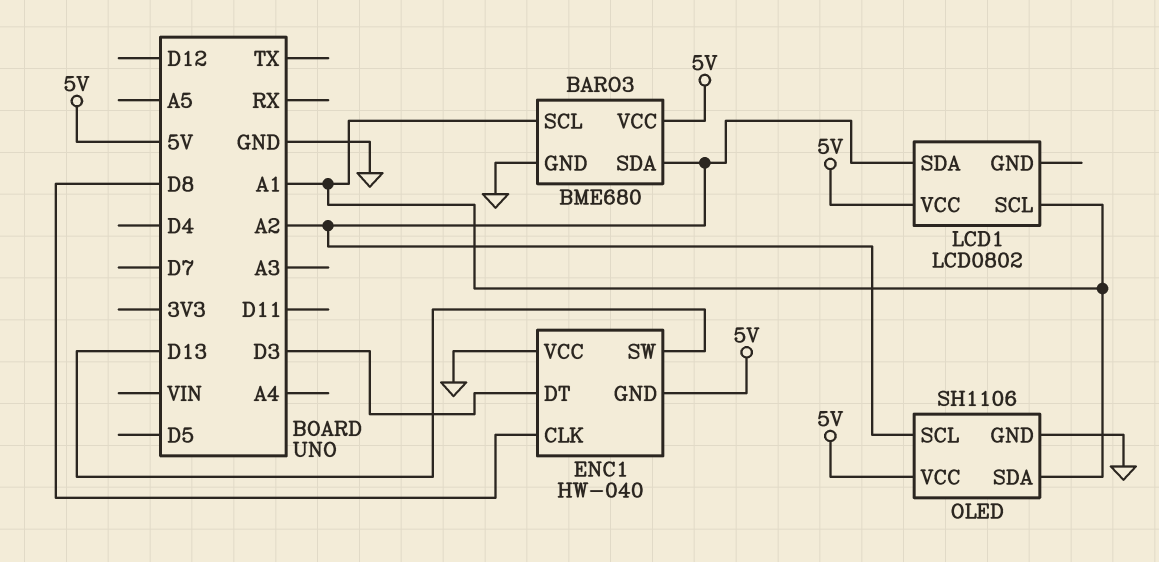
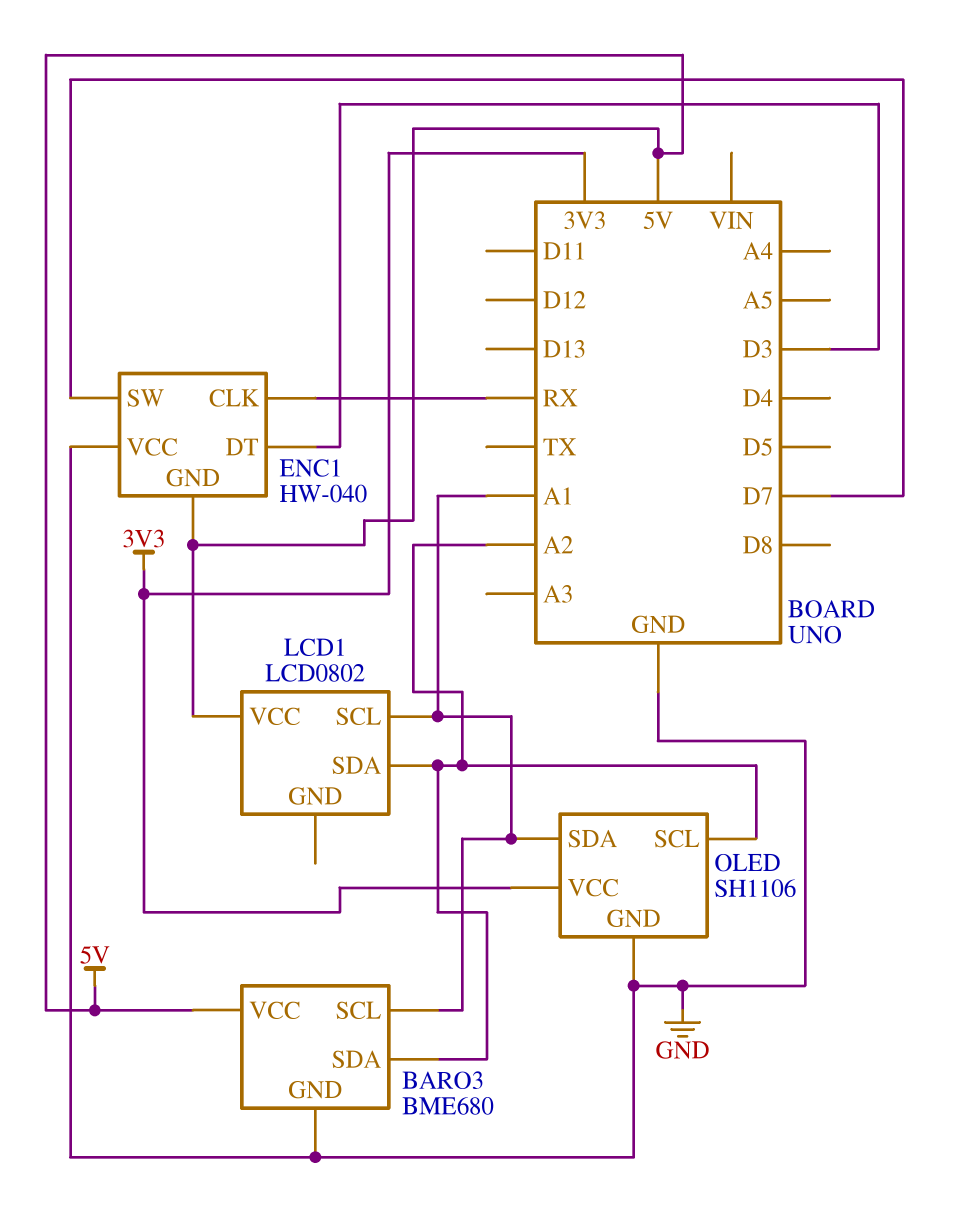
ENC1 pin CLK: D8 -> RX
ENC1 pin SW: D13 -> D7
OLED pin VCC: 5V -> 3V3

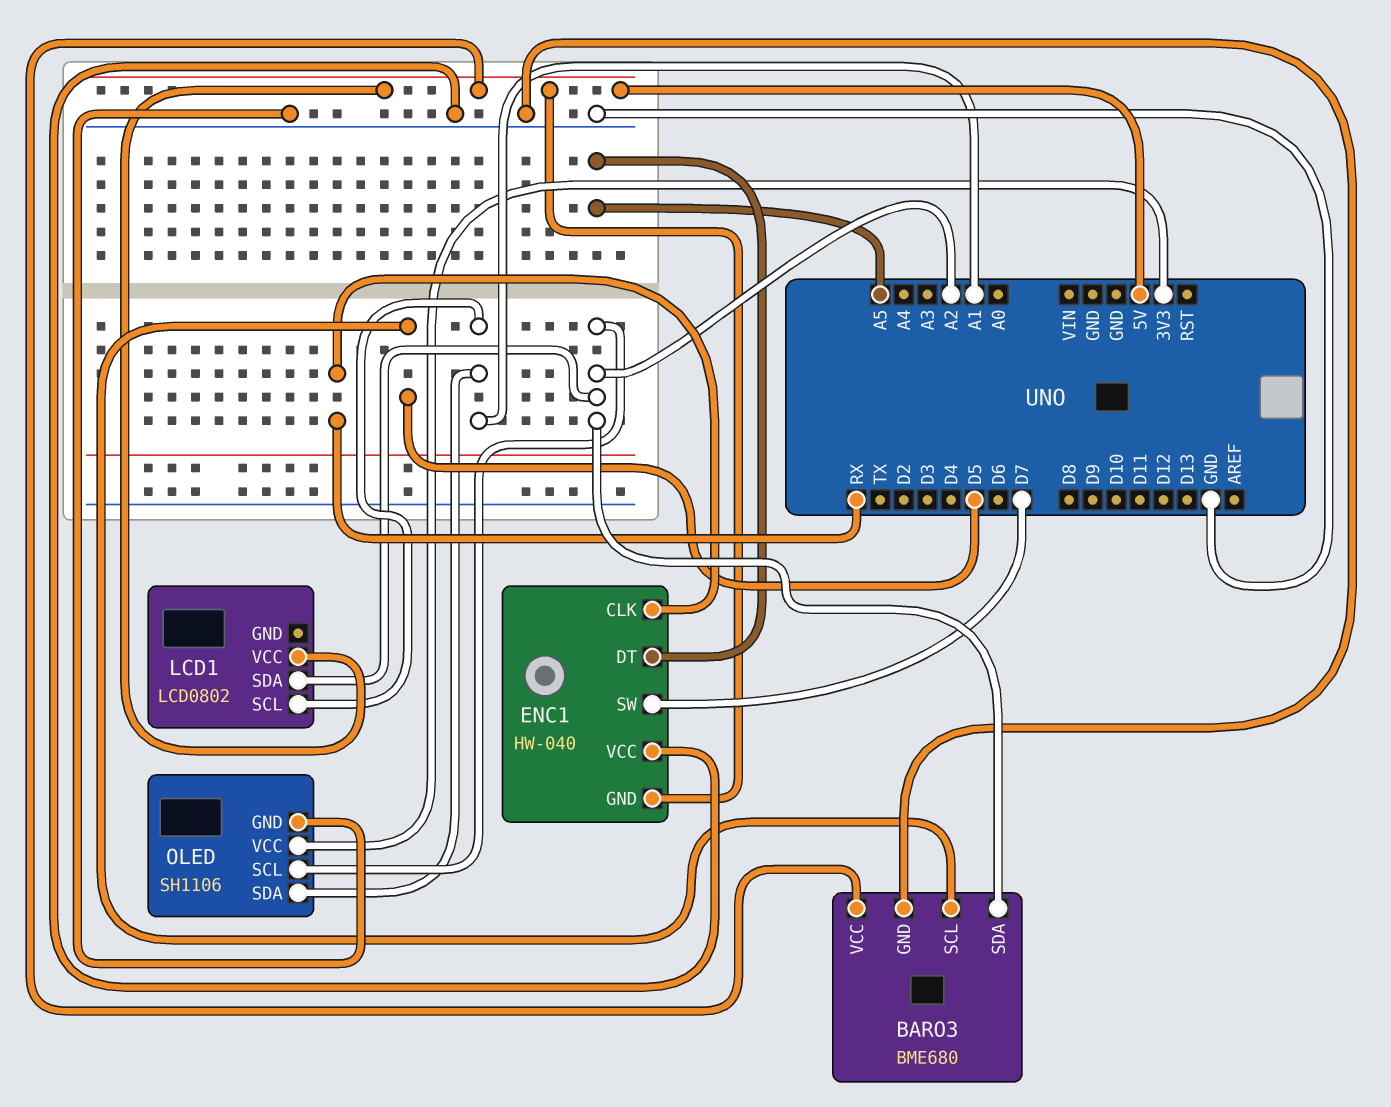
BARO3 pin SCL: A1 -> D5
ENC1 pin DT: D3 -> A5

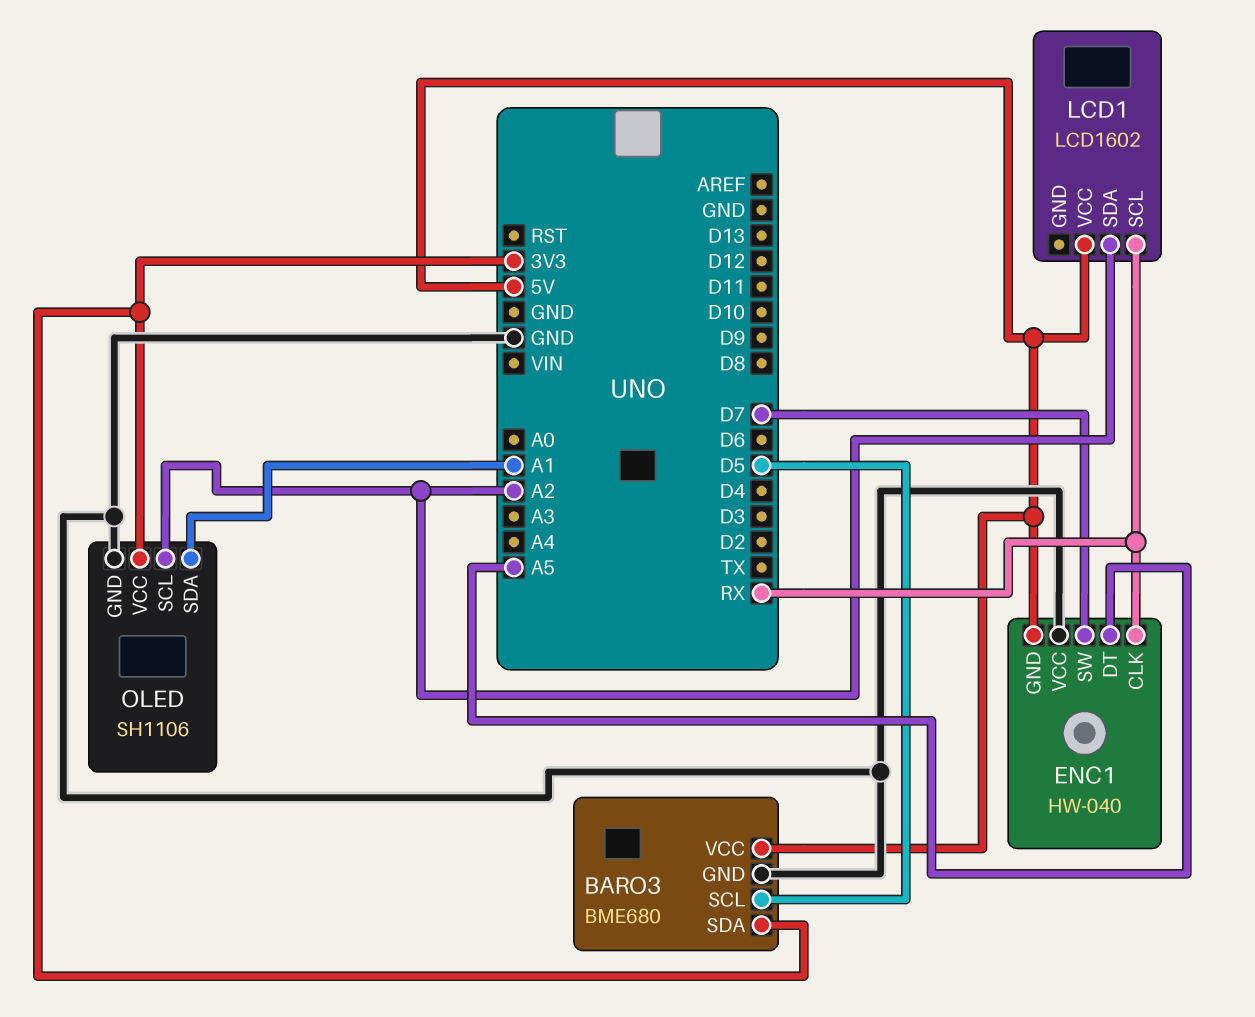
BARO3 pin SDA: A2 -> 3V3
LCD1: LCD0802 -> LCD1602
LCD1 pin SCL: A1 -> RX

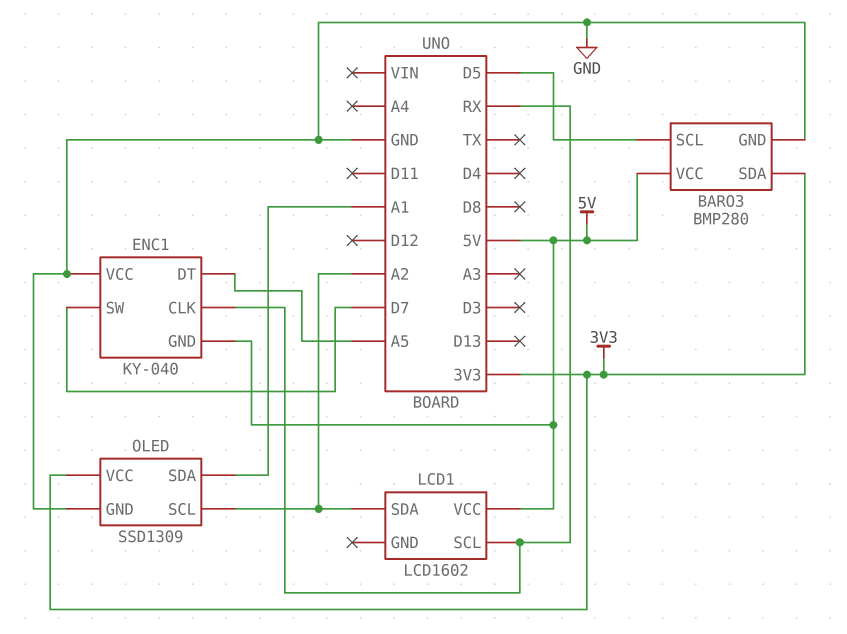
BARO3: BME680 -> BMP280
ENC1: HW-040 -> KY-040
OLED: SH1106 -> SSD1309

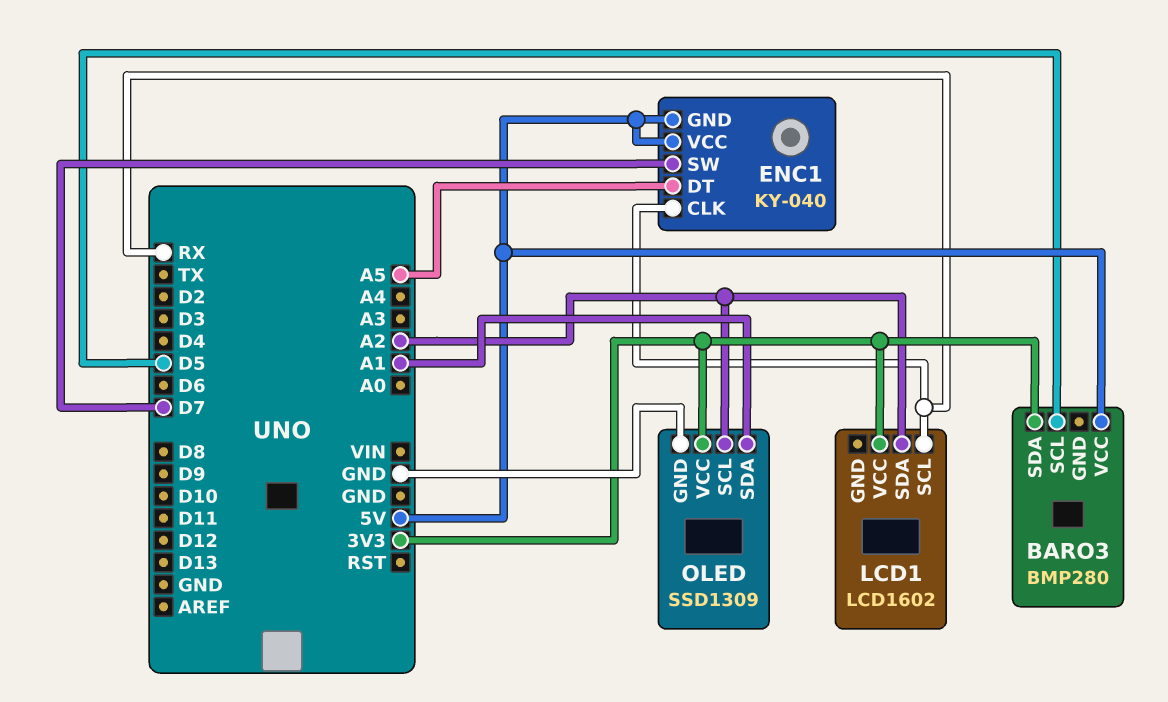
BARO3 pin GND: GND -> none
ENC1 pin VCC: GND -> 5V
LCD1 pin VCC: 5V -> 3V3

